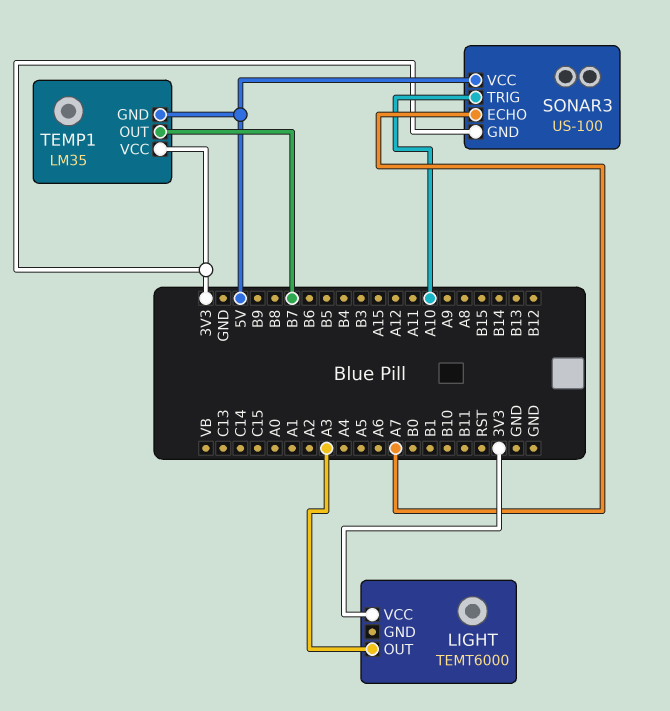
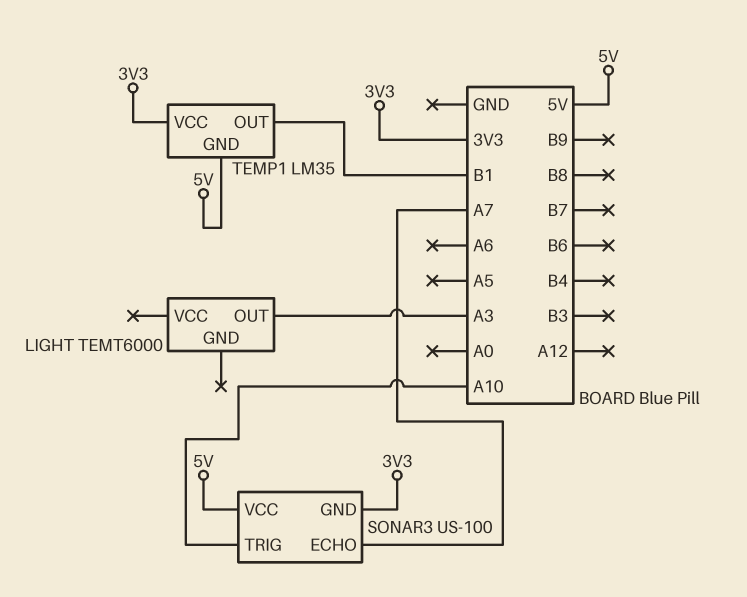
LIGHT pin VCC: 3V3 -> none
TEMP1 pin OUT: B7 -> B1

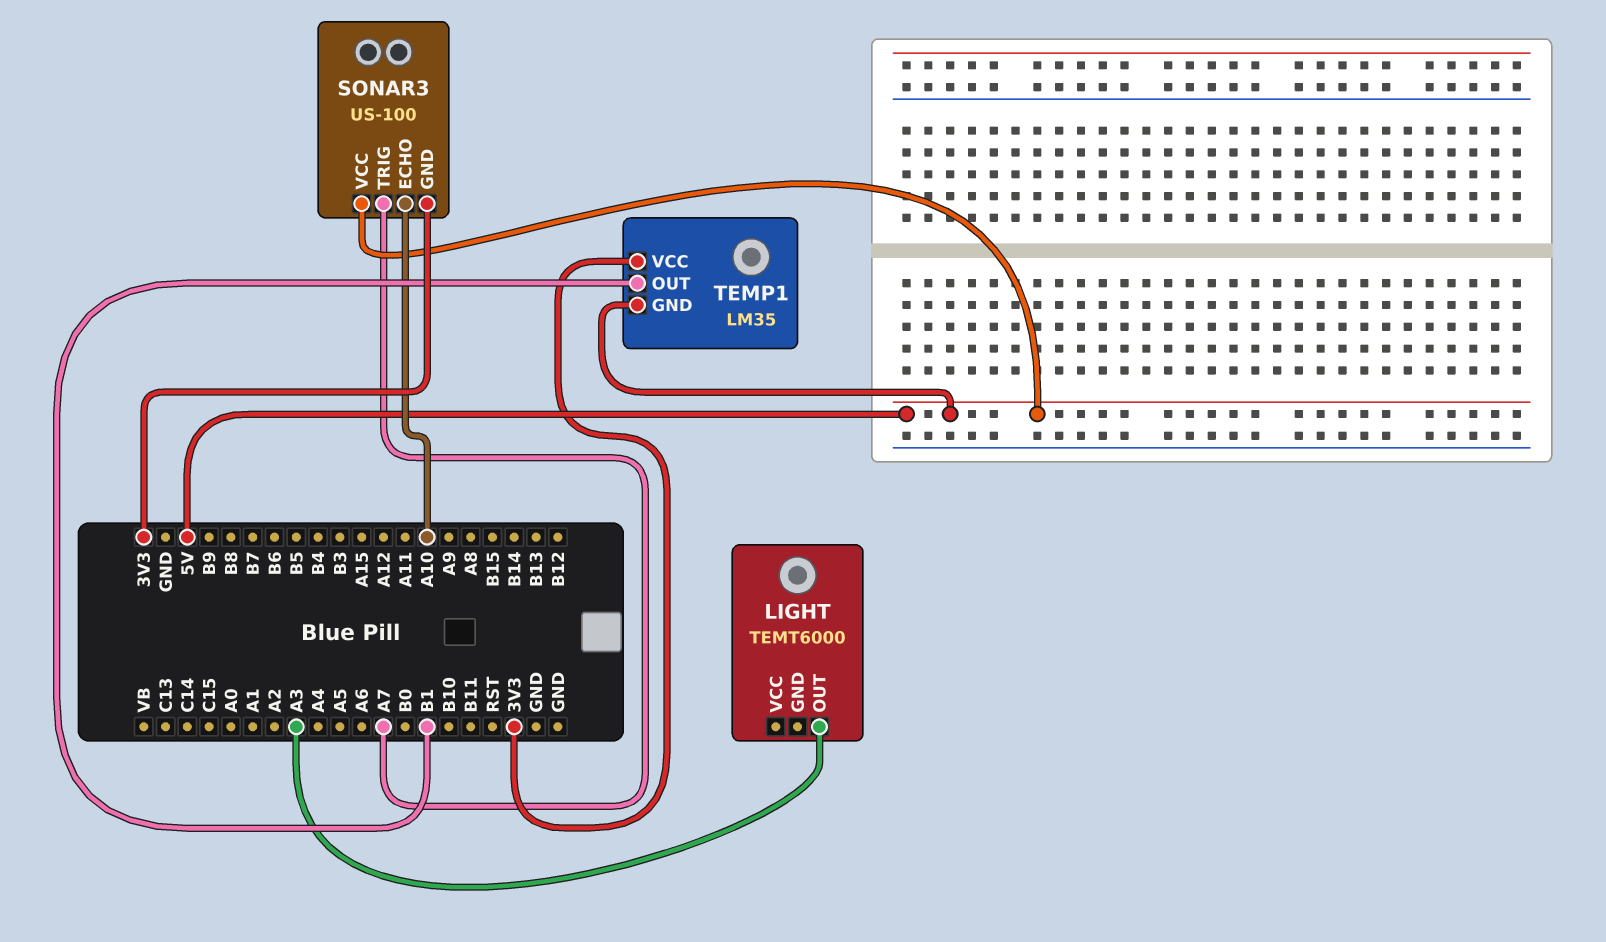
SONAR3 pin ECHO: A7 -> A10
SONAR3 pin TRIG: A10 -> A7

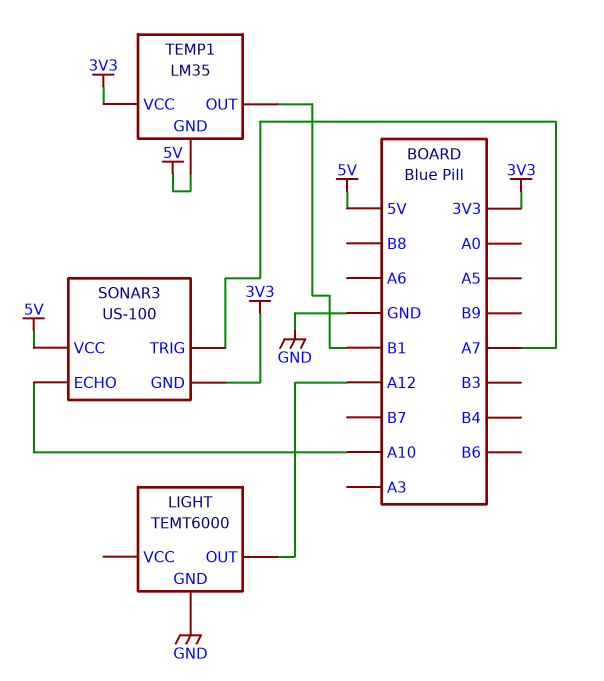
LIGHT pin GND: none -> GND
LIGHT pin OUT: A3 -> A12

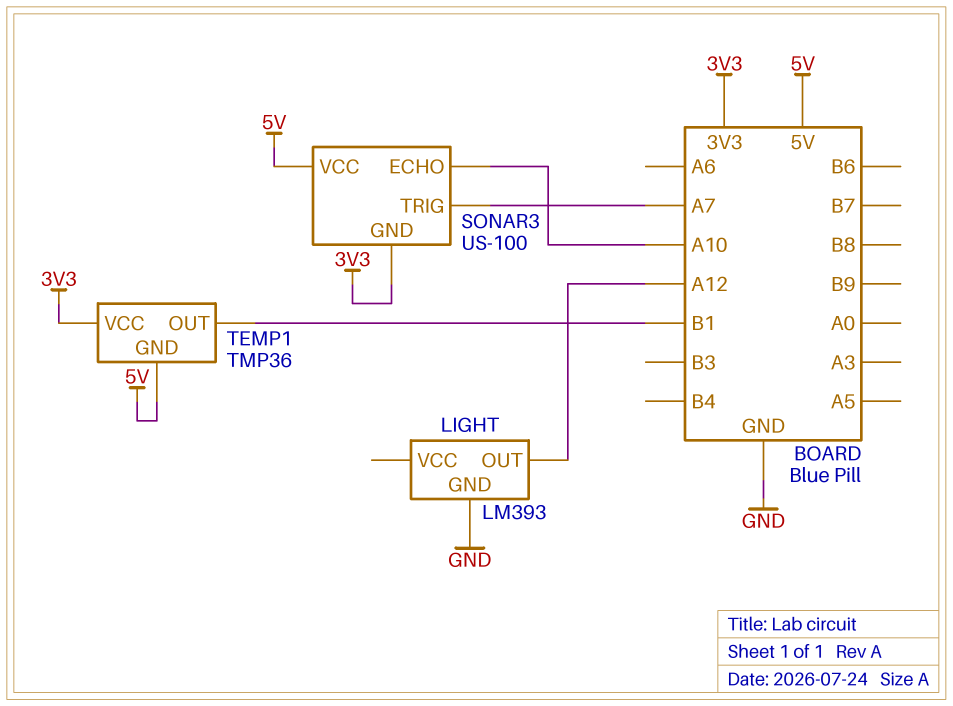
LIGHT: TEMT6000 -> LM393
TEMP1: LM35 -> TMP36

